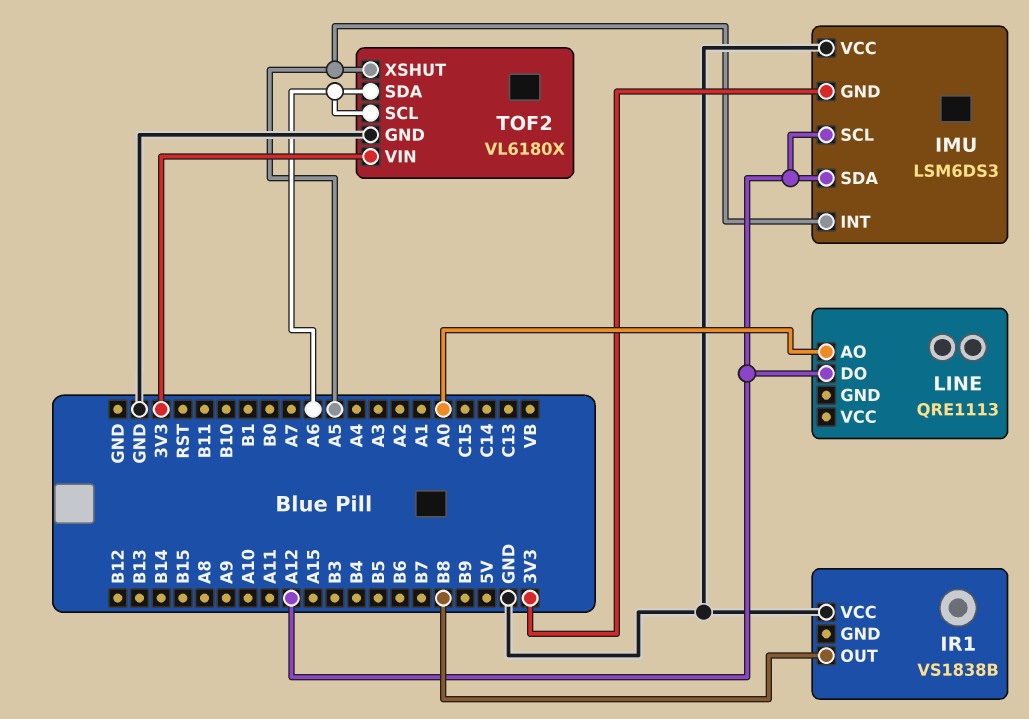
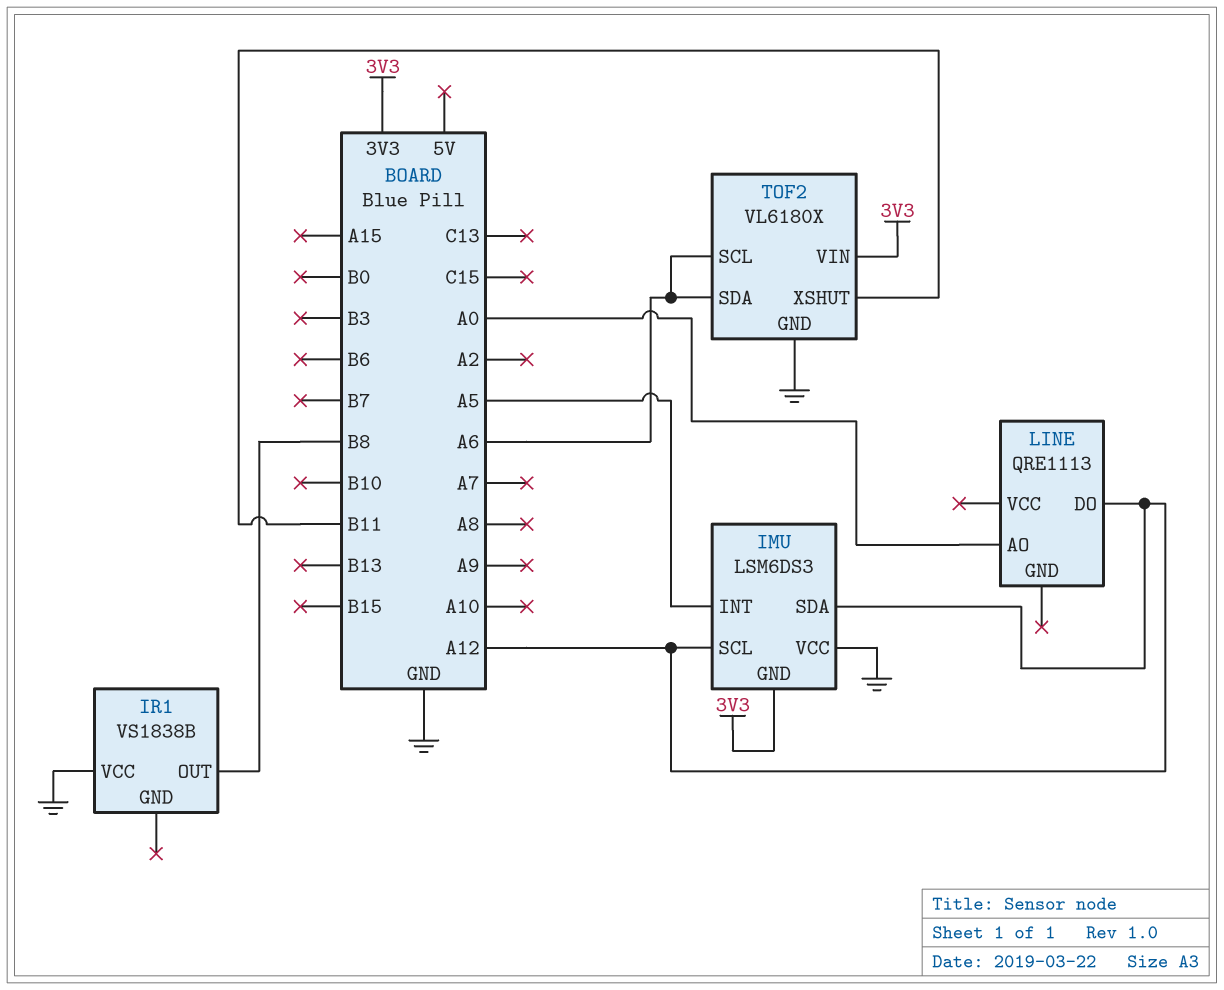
TOF2 pin XSHUT: A5 -> B11

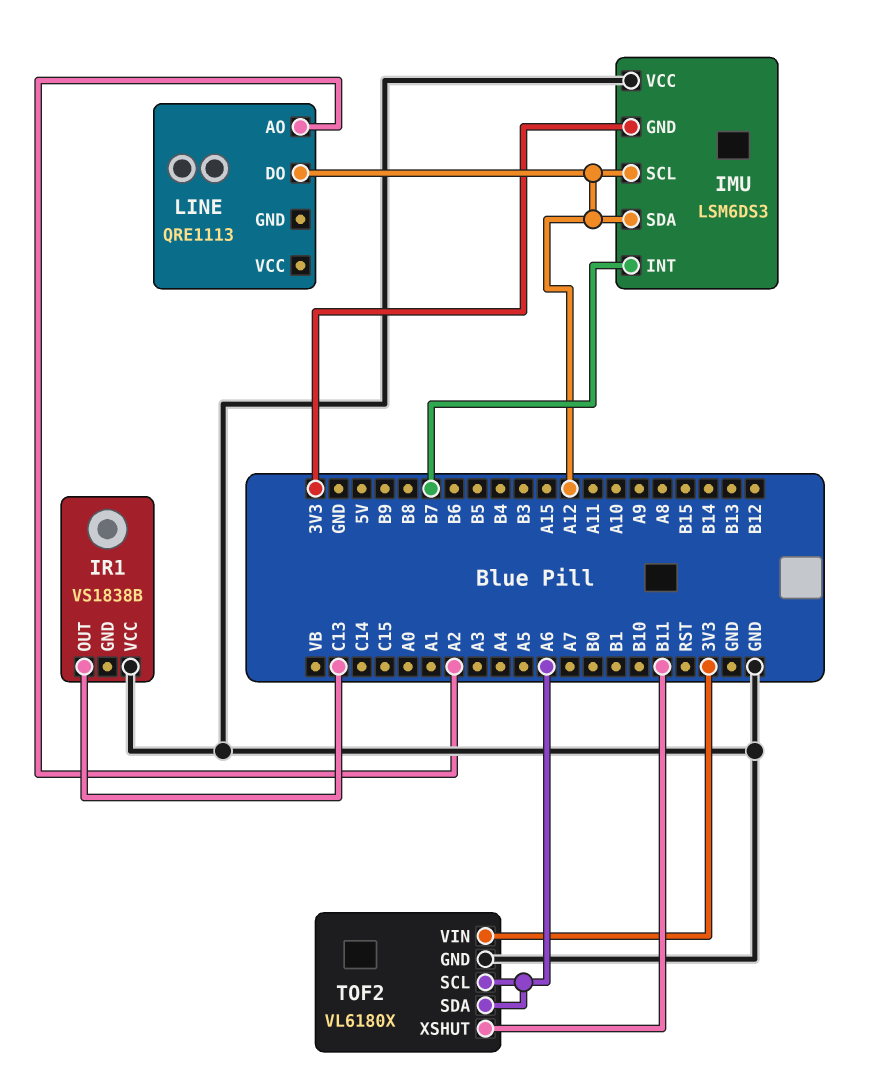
IMU pin INT: A5 -> B7
IR1 pin OUT: B8 -> C13
LINE pin AO: A0 -> A2

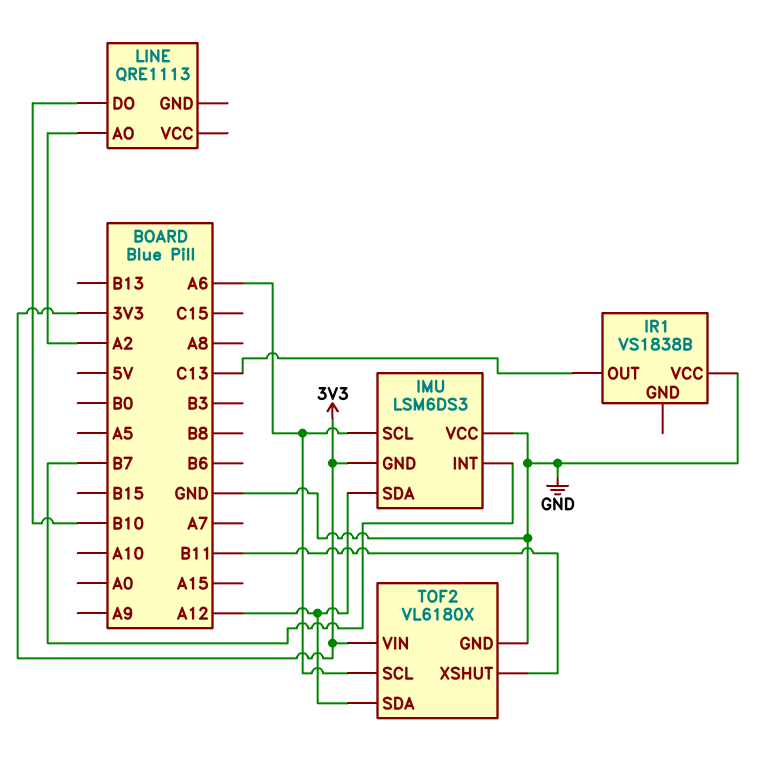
IMU pin SCL: A12 -> A6
LINE pin DO: A12 -> B10
TOF2 pin SDA: A6 -> A12

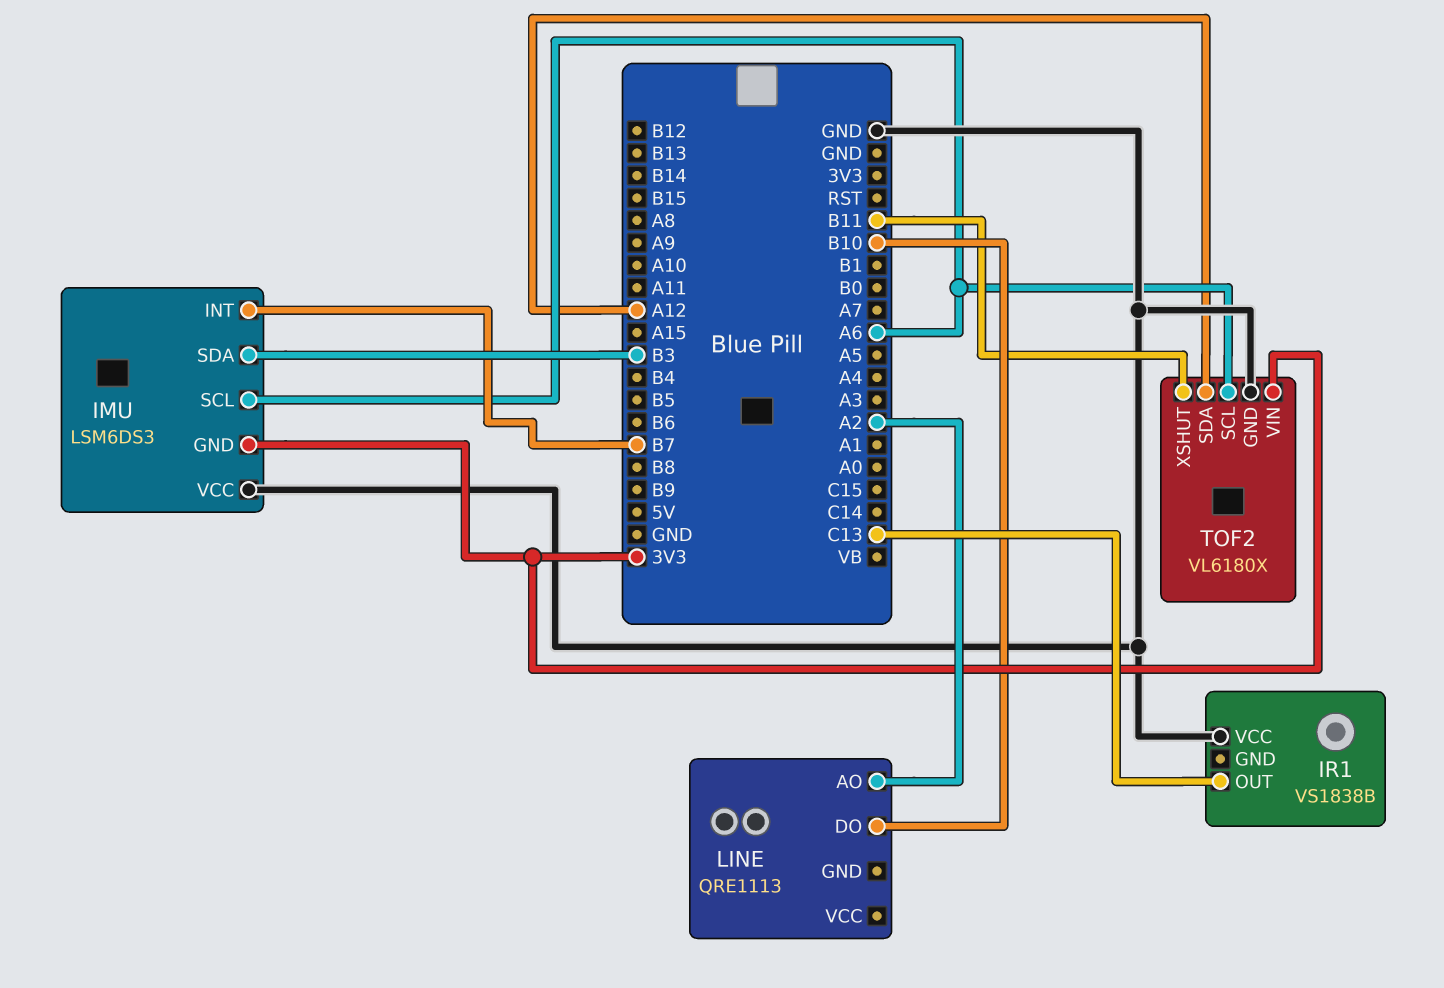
IMU pin SDA: A12 -> B3

